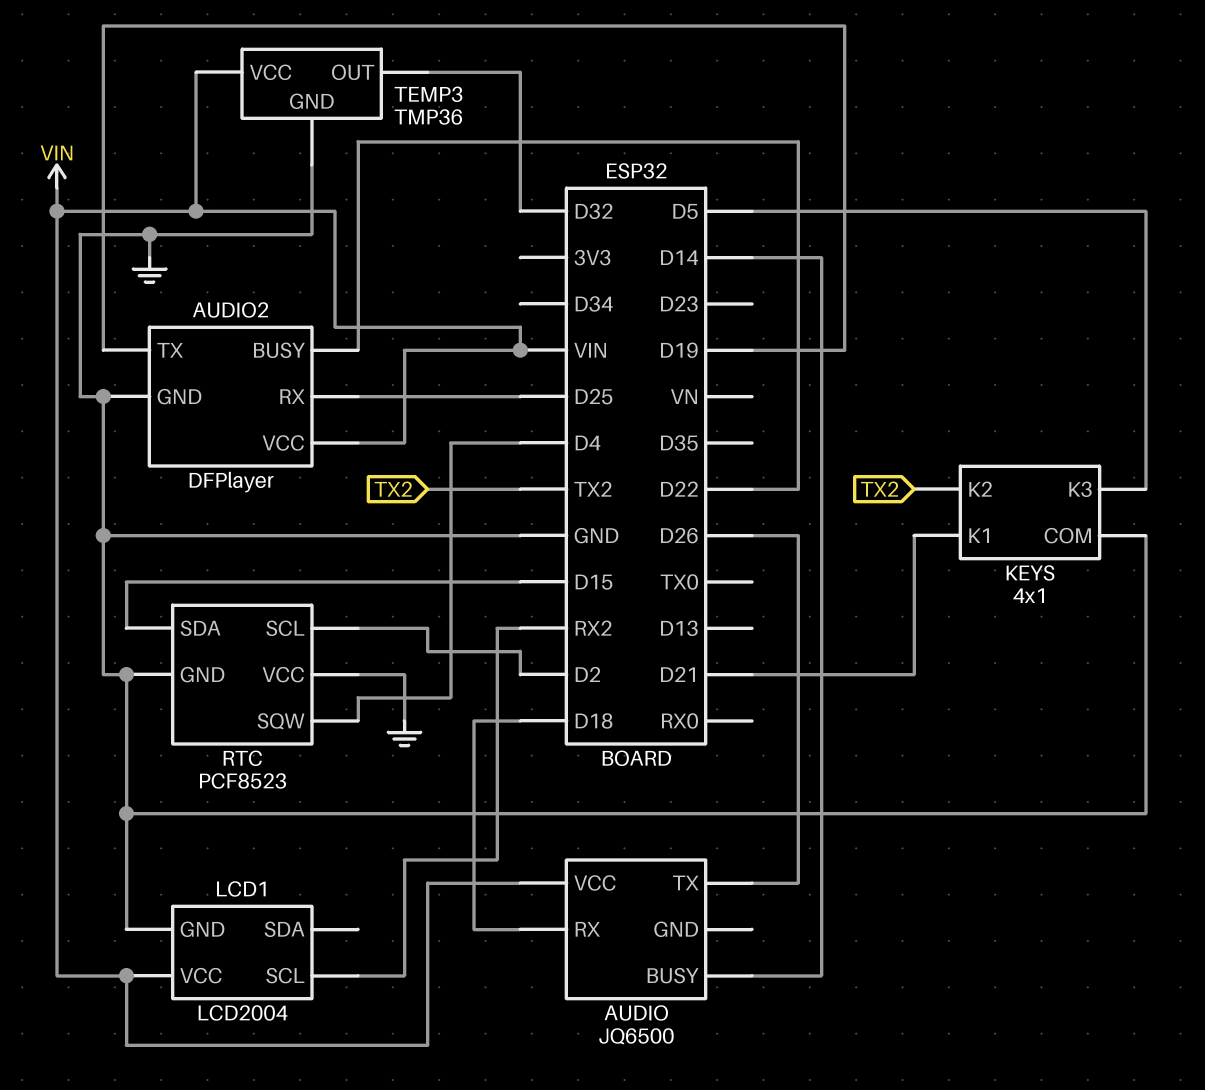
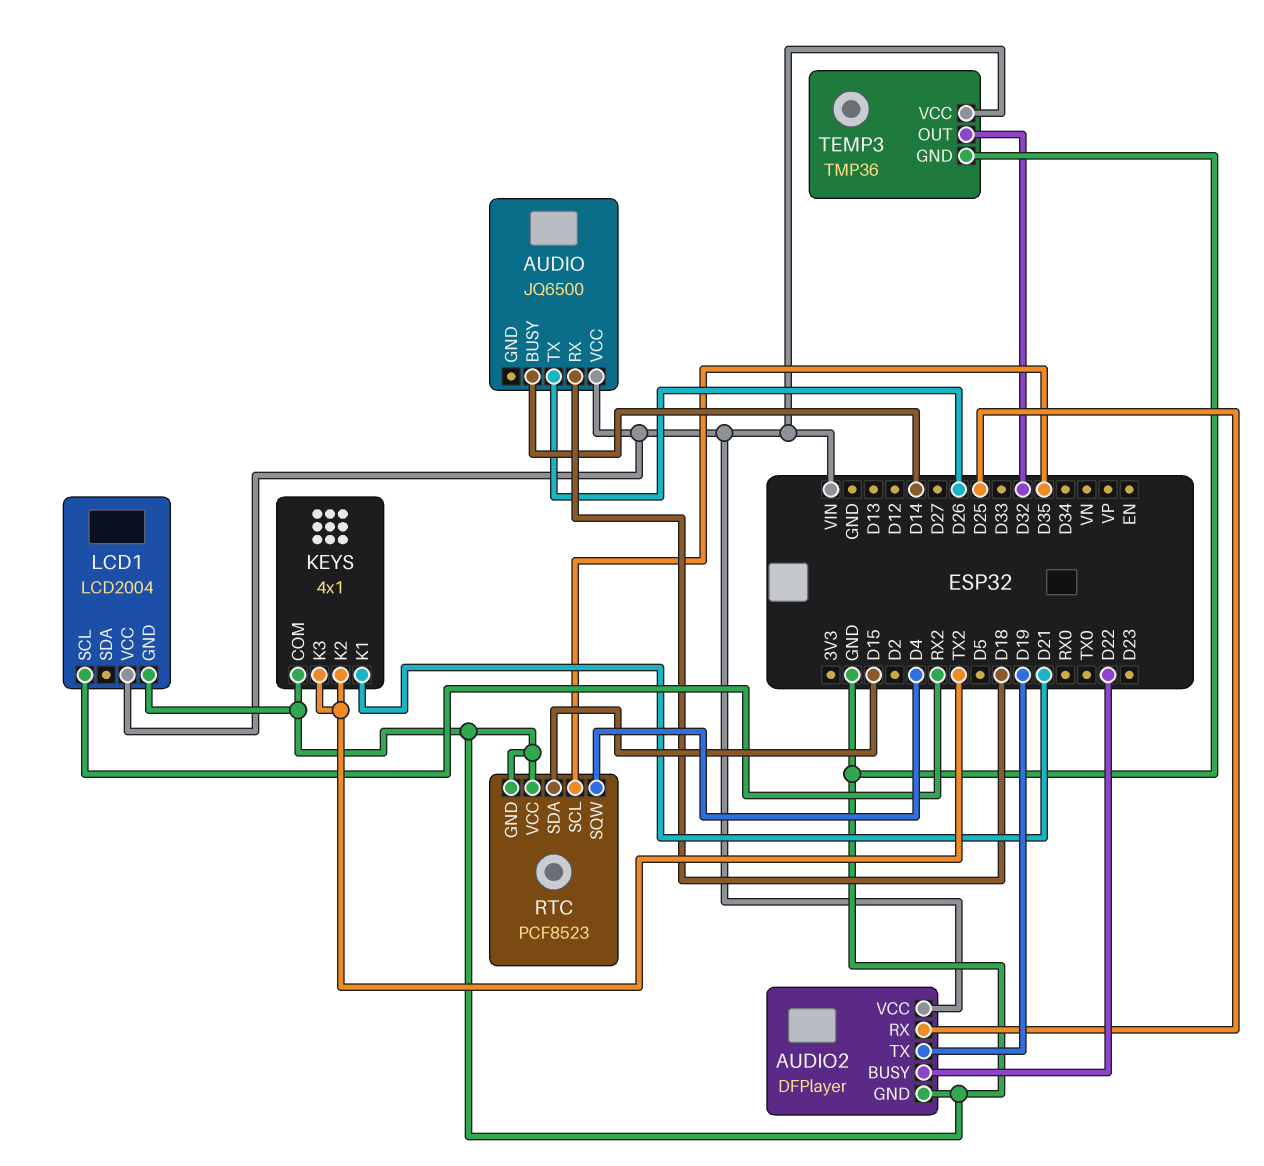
KEYS pin K3: D5 -> TX2
RTC pin SCL: D2 -> D35

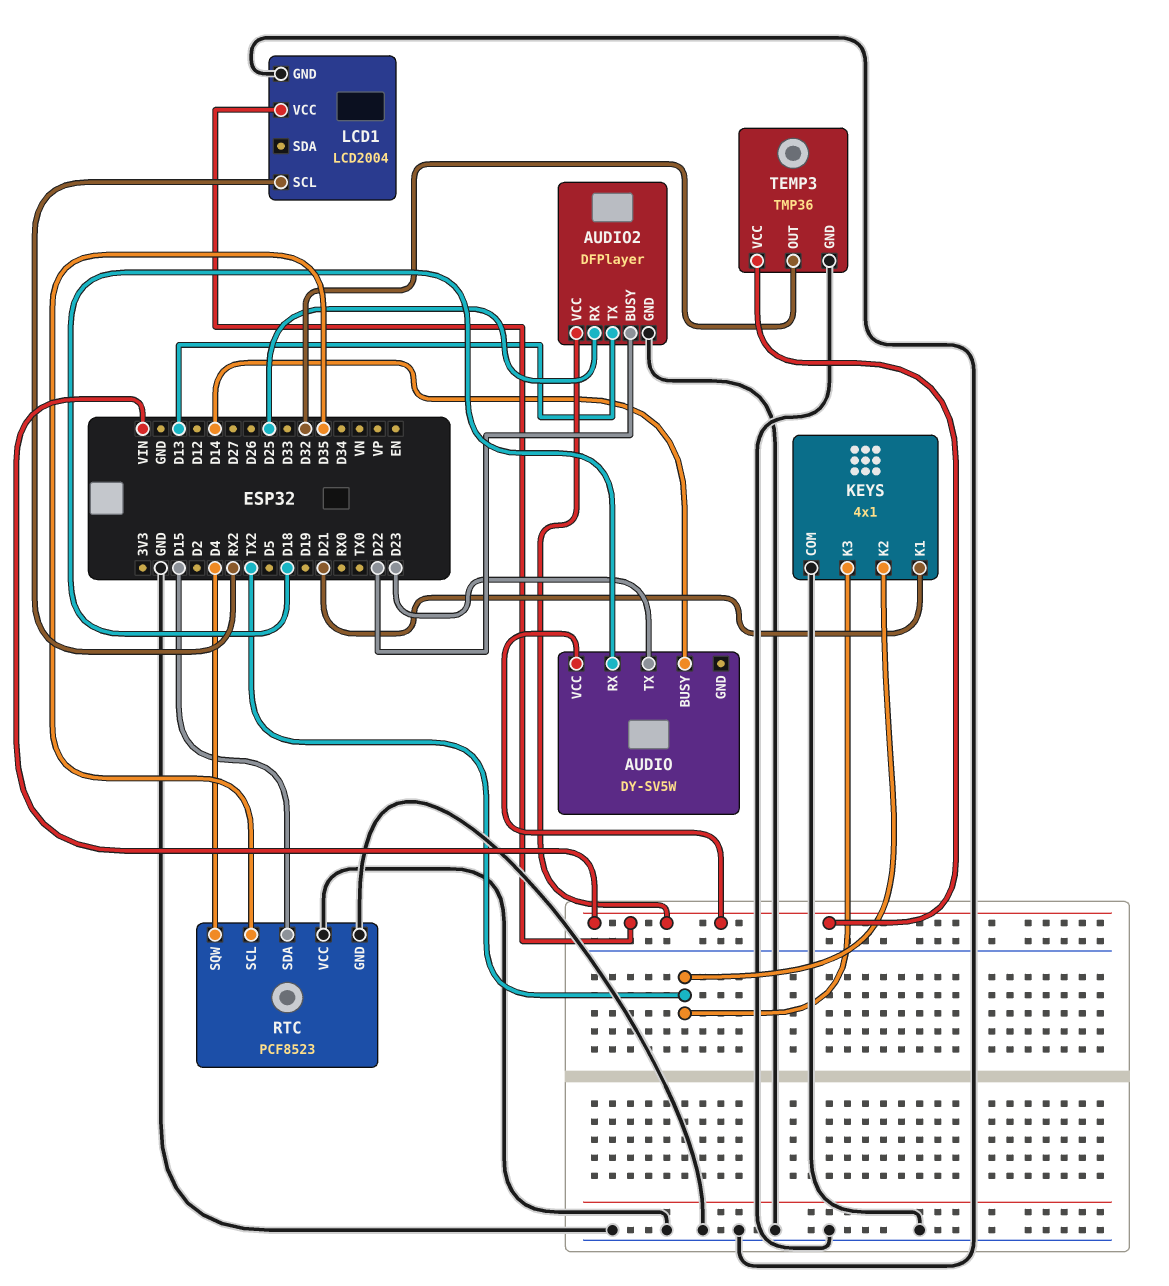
AUDIO: JQ6500 -> DY-SV5W
AUDIO pin TX: D26 -> D23
AUDIO2 pin TX: D19 -> D13

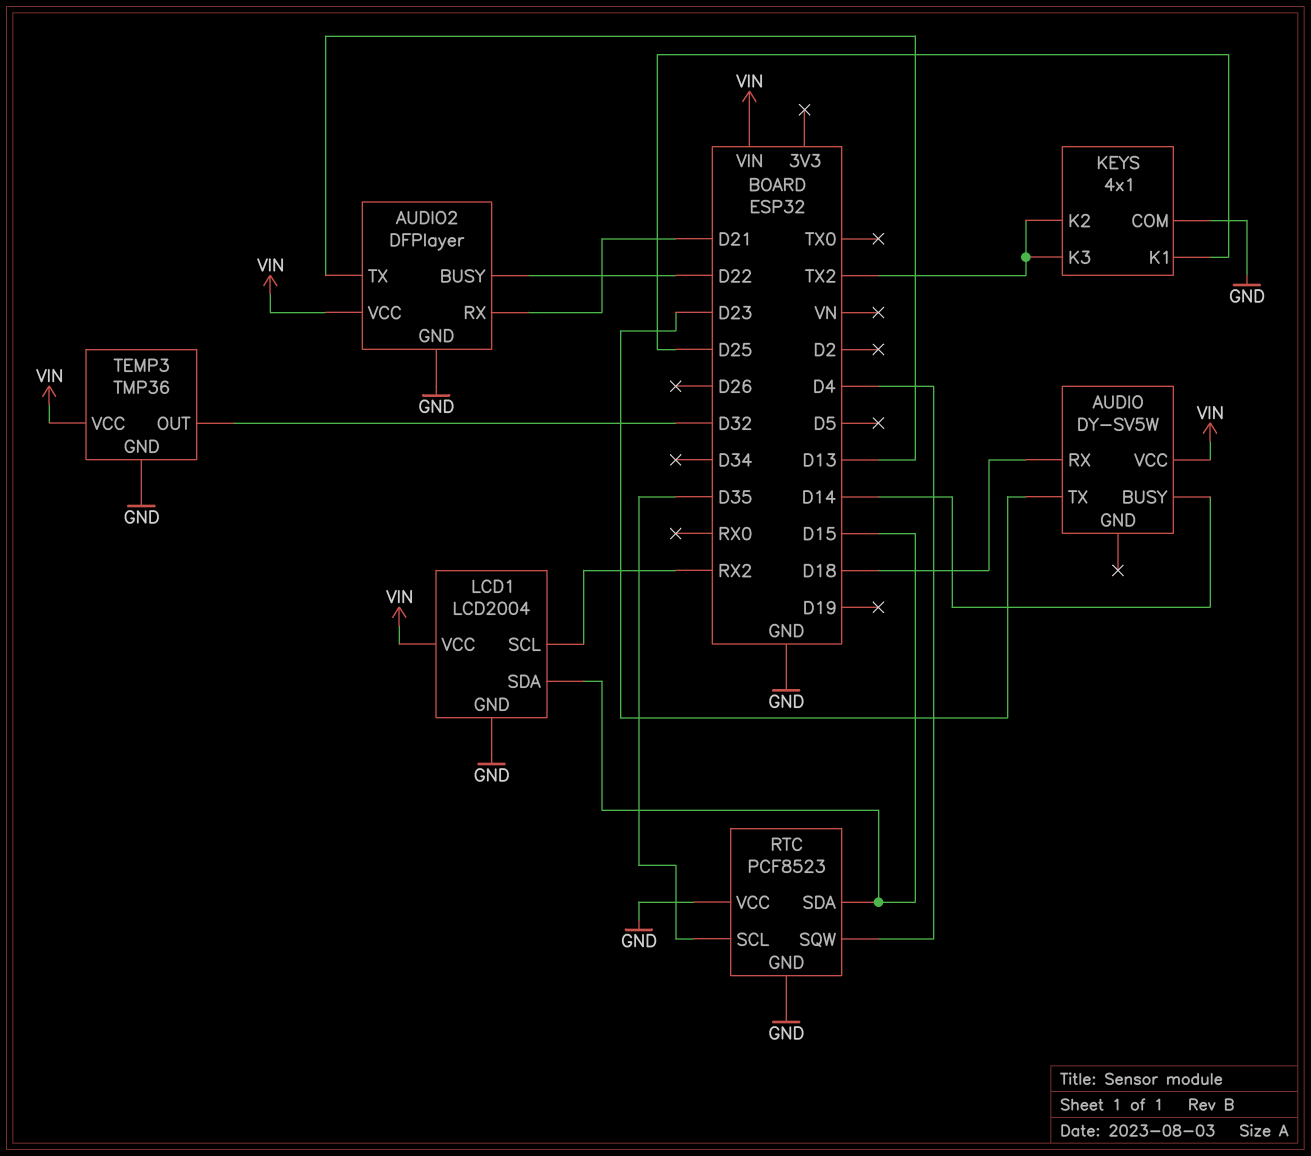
AUDIO2 pin RX: D25 -> D21
KEYS pin K1: D21 -> D25
LCD1 pin SDA: none -> D15

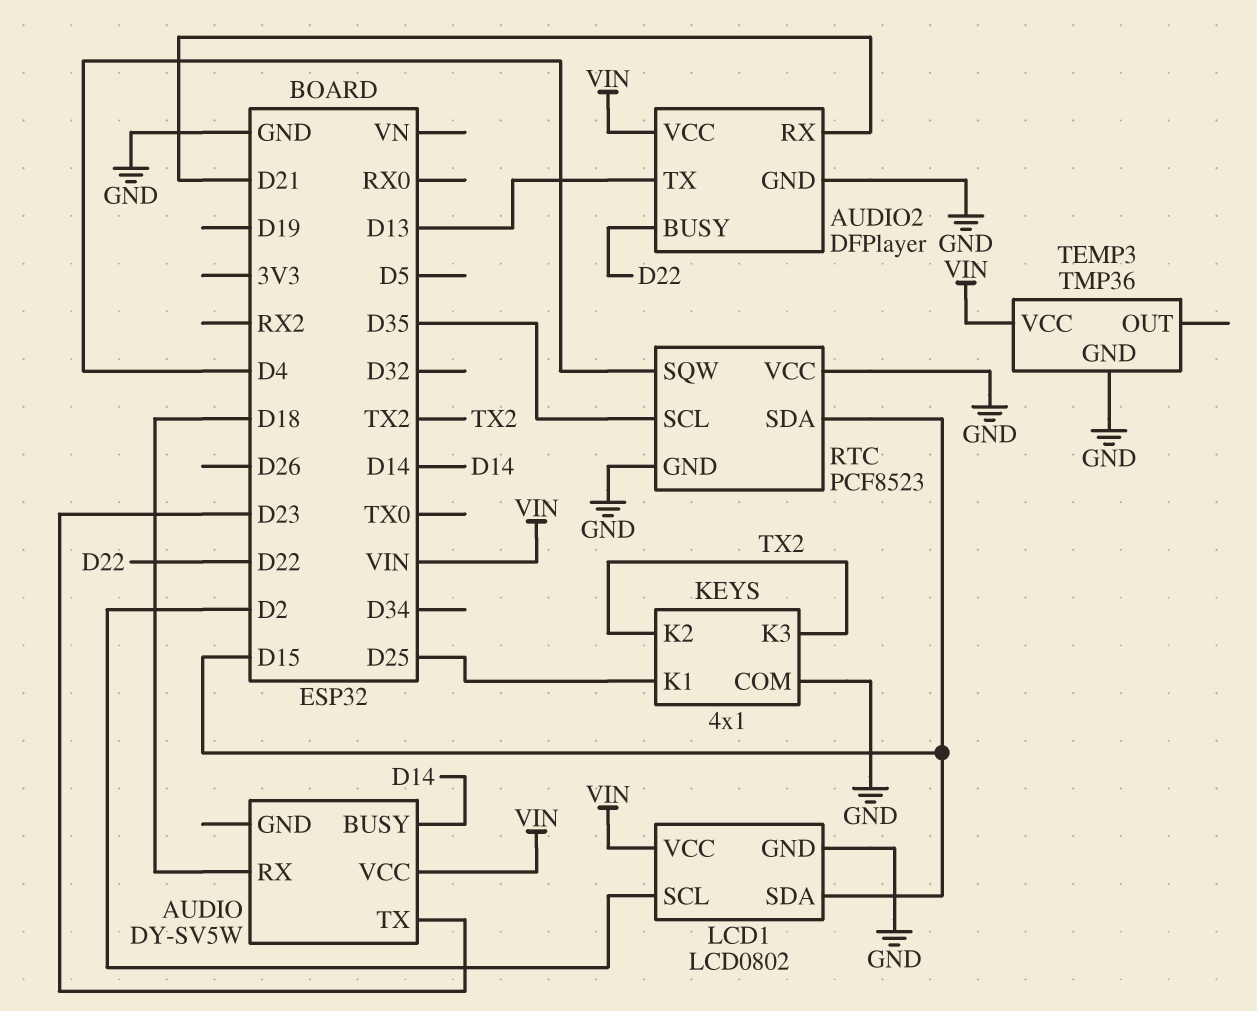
LCD1: LCD2004 -> LCD0802
LCD1 pin SCL: RX2 -> D2
TEMP3 pin OUT: D32 -> none

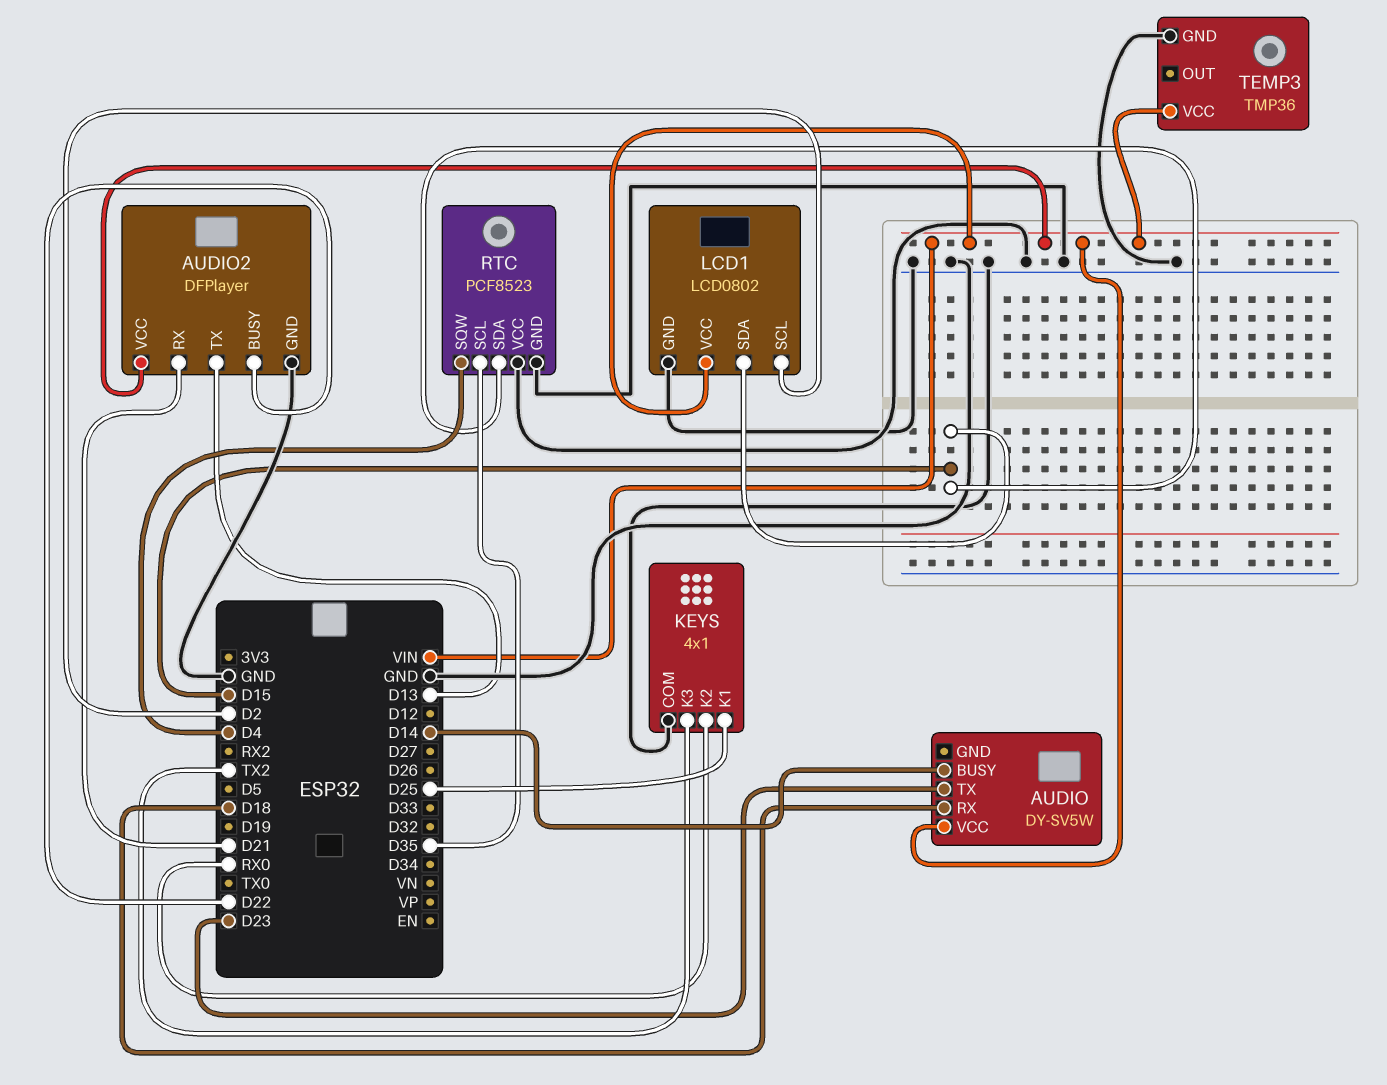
KEYS pin K2: TX2 -> RX0

